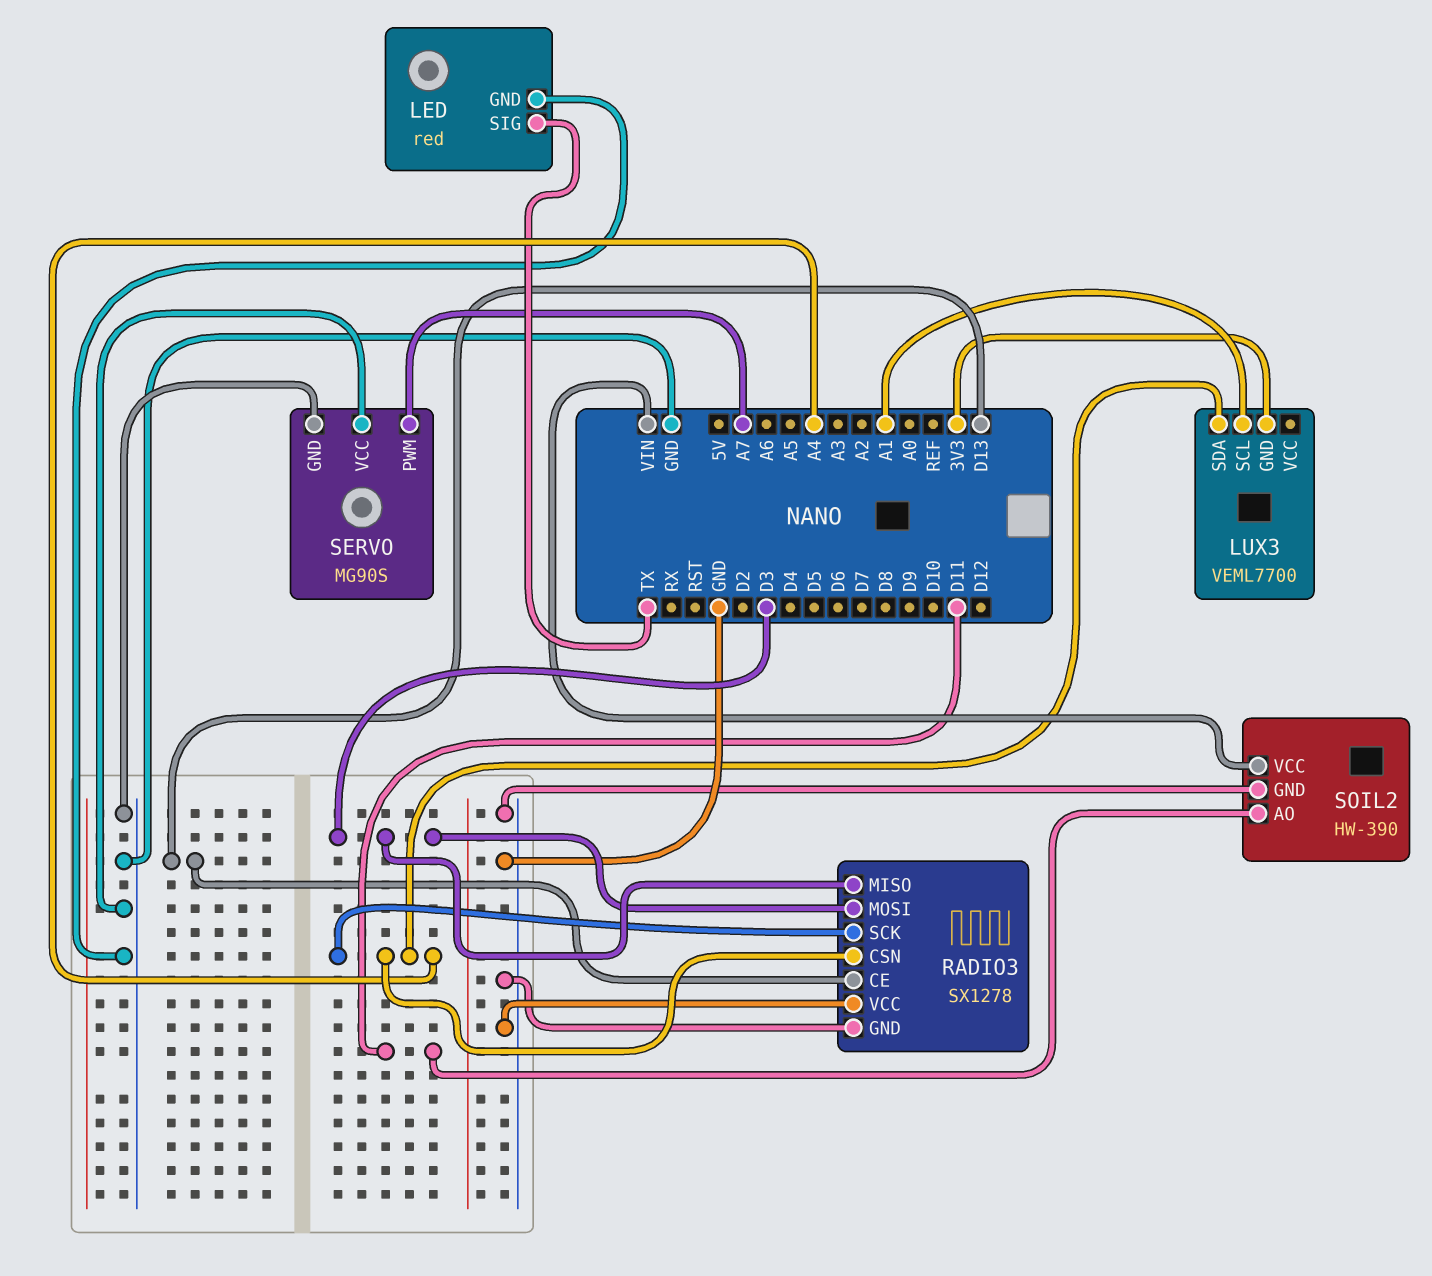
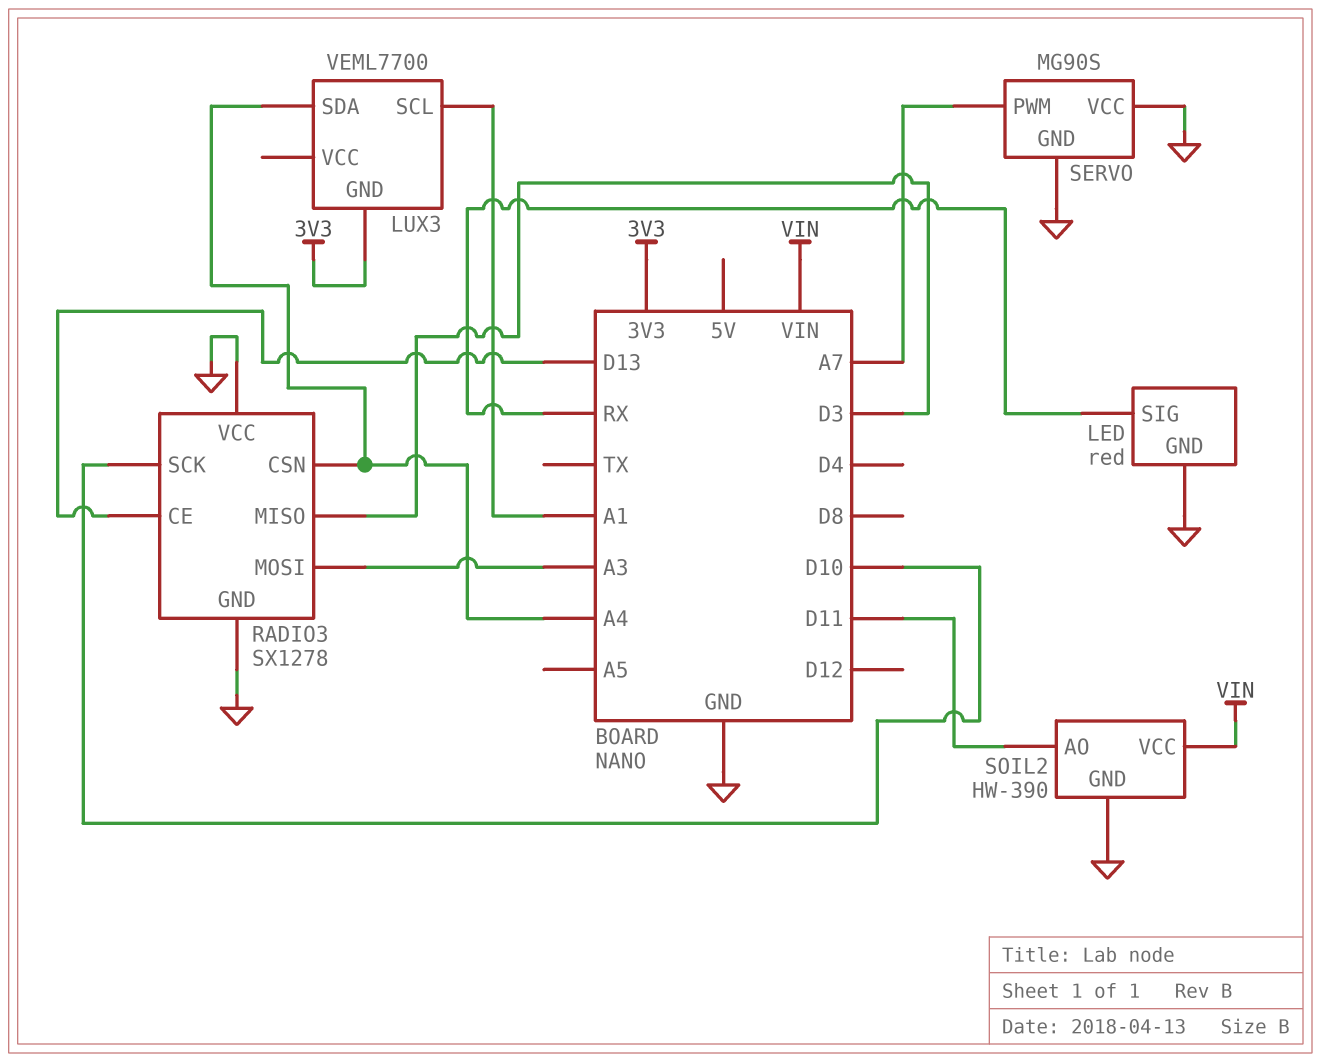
LED pin SIG: TX -> RX
RADIO3 pin MOSI: D3 -> A3
RADIO3 pin SCK: A4 -> D10

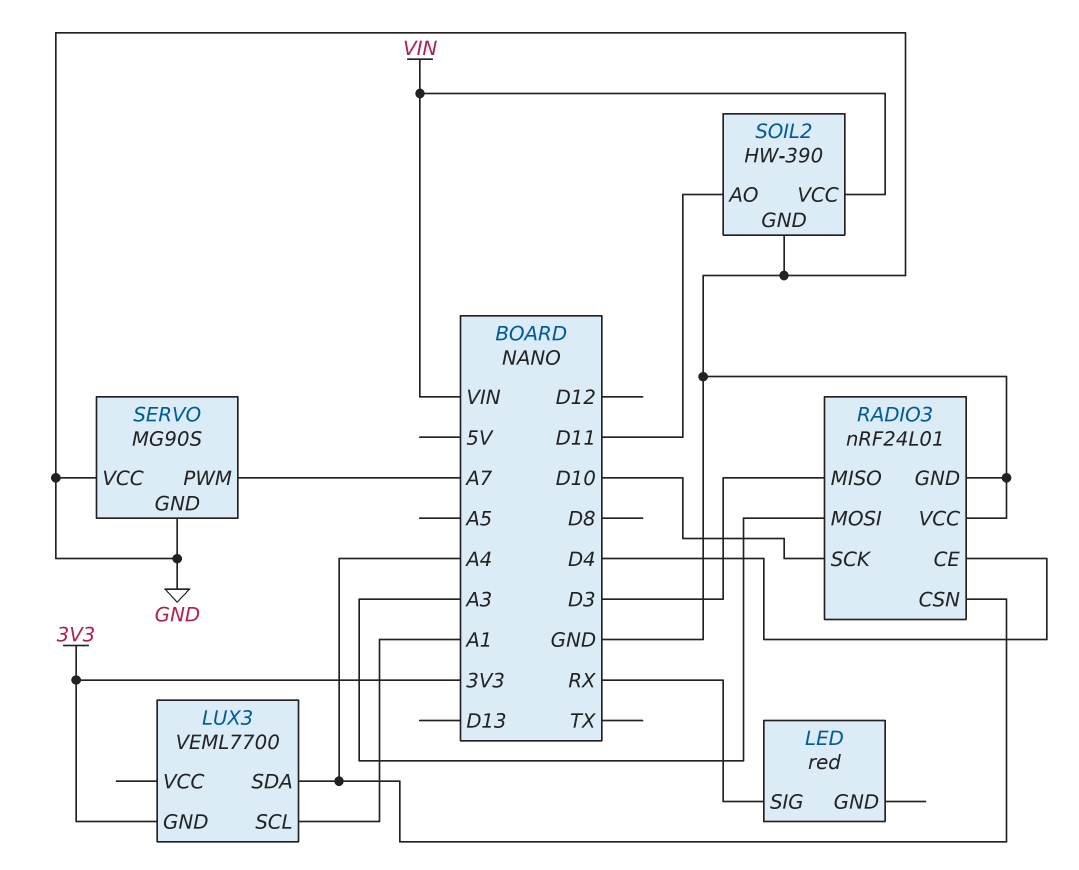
LED pin GND: GND -> none
RADIO3: SX1278 -> nRF24L01
RADIO3 pin CE: D13 -> D4

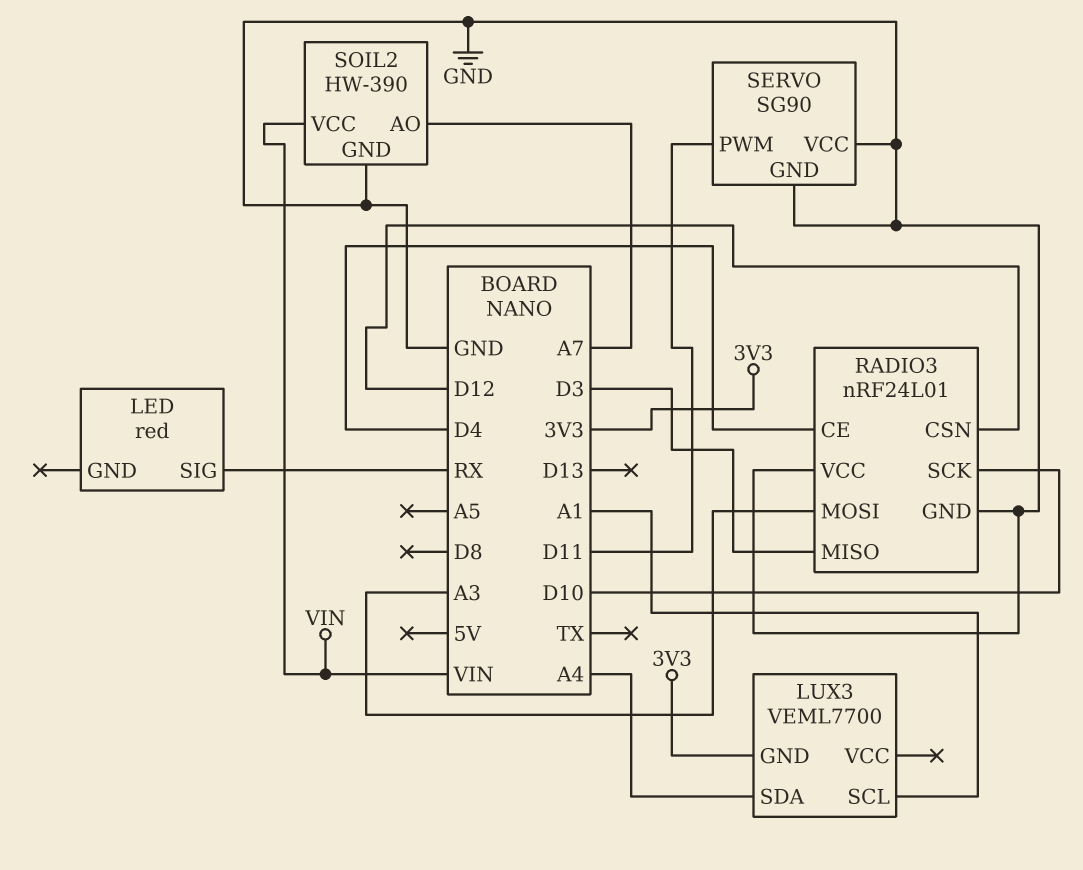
RADIO3 pin CSN: A4 -> D12
SERVO: MG90S -> SG90
SERVO pin PWM: A7 -> D11
SOIL2 pin AO: D11 -> A7

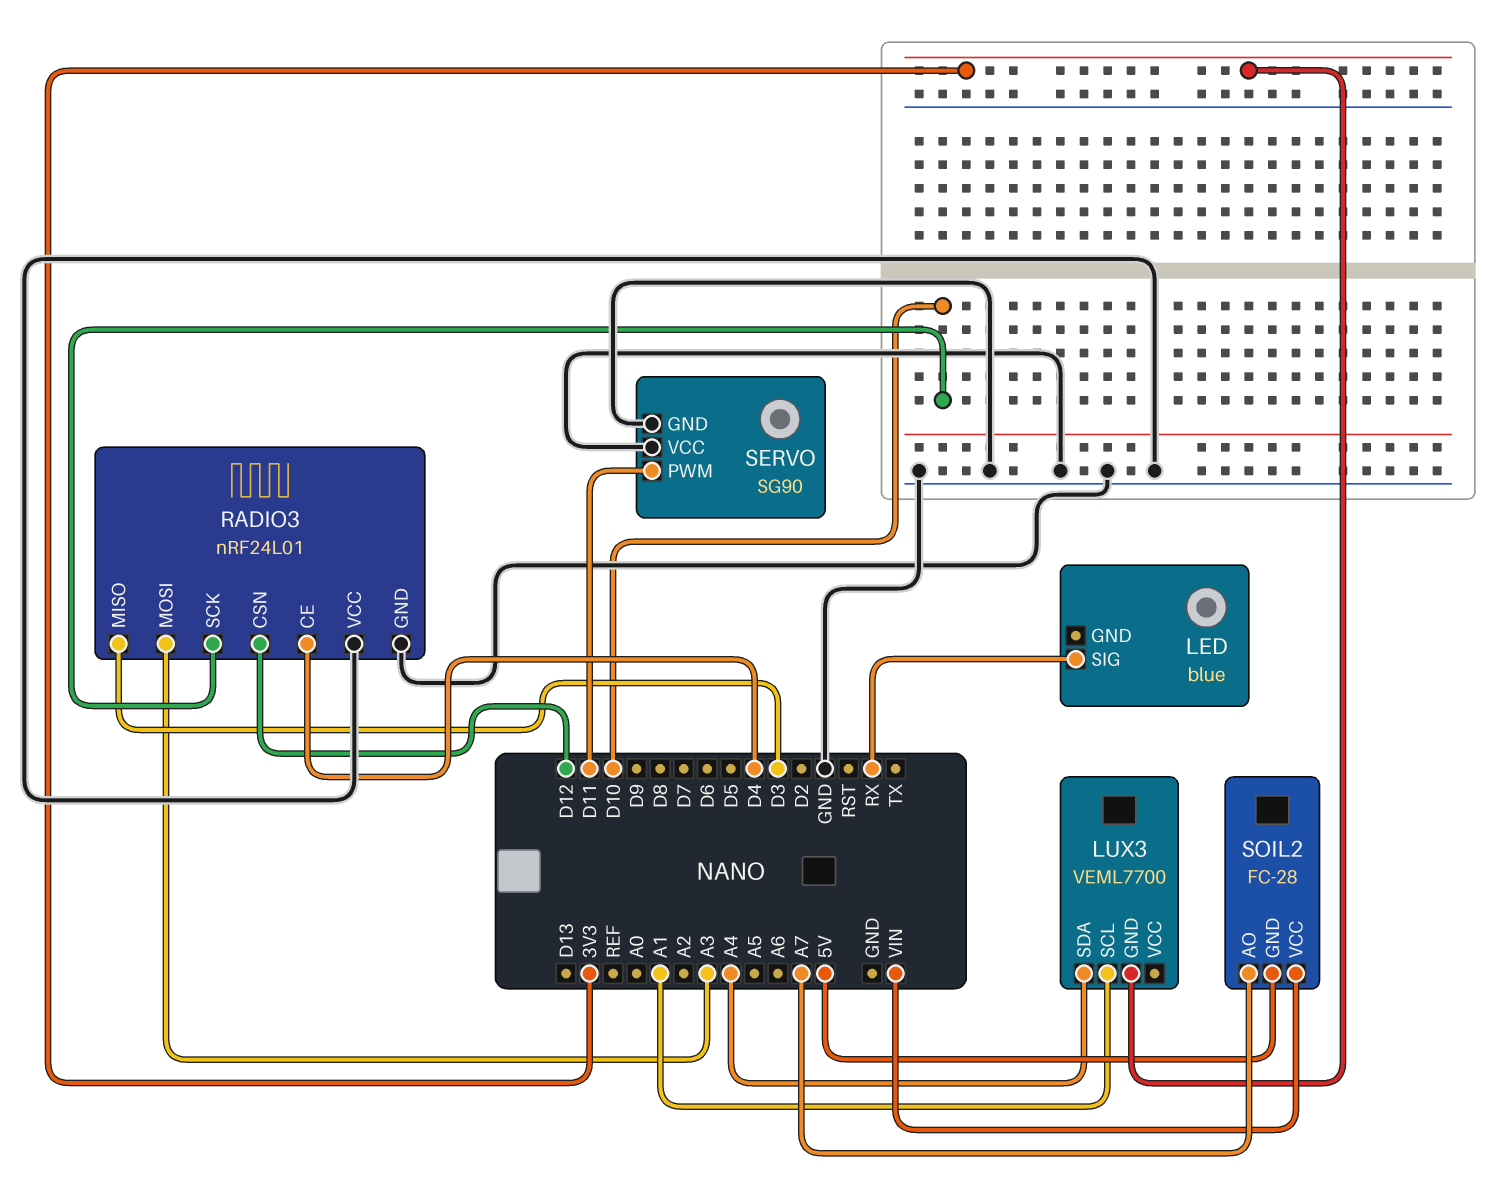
LED: red -> blue
SOIL2: HW-390 -> FC-28
SOIL2 pin GND: GND -> 5V

